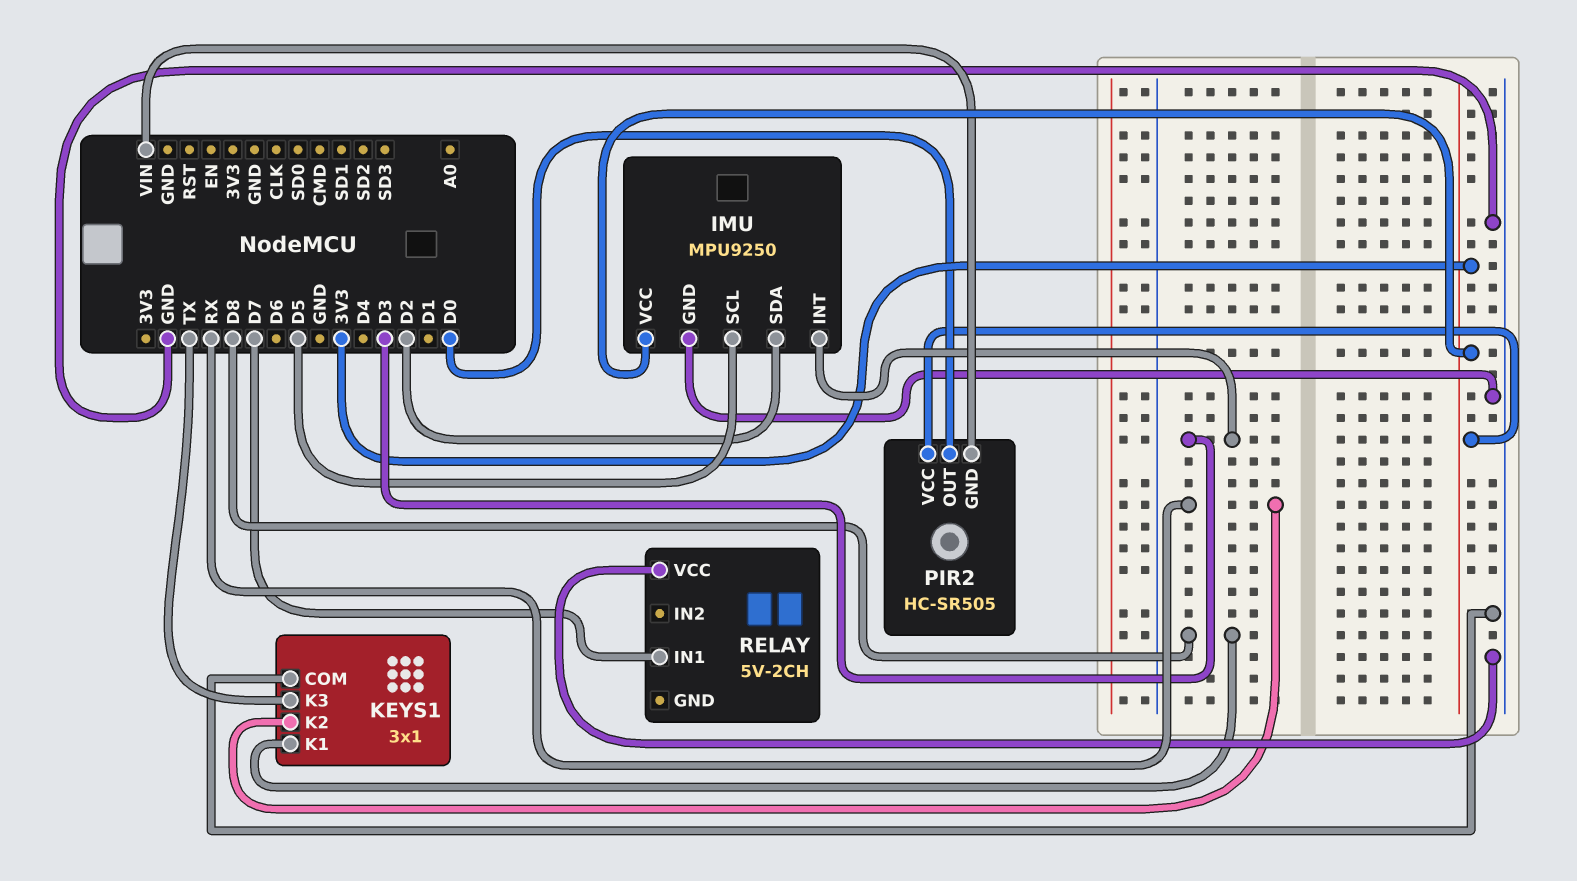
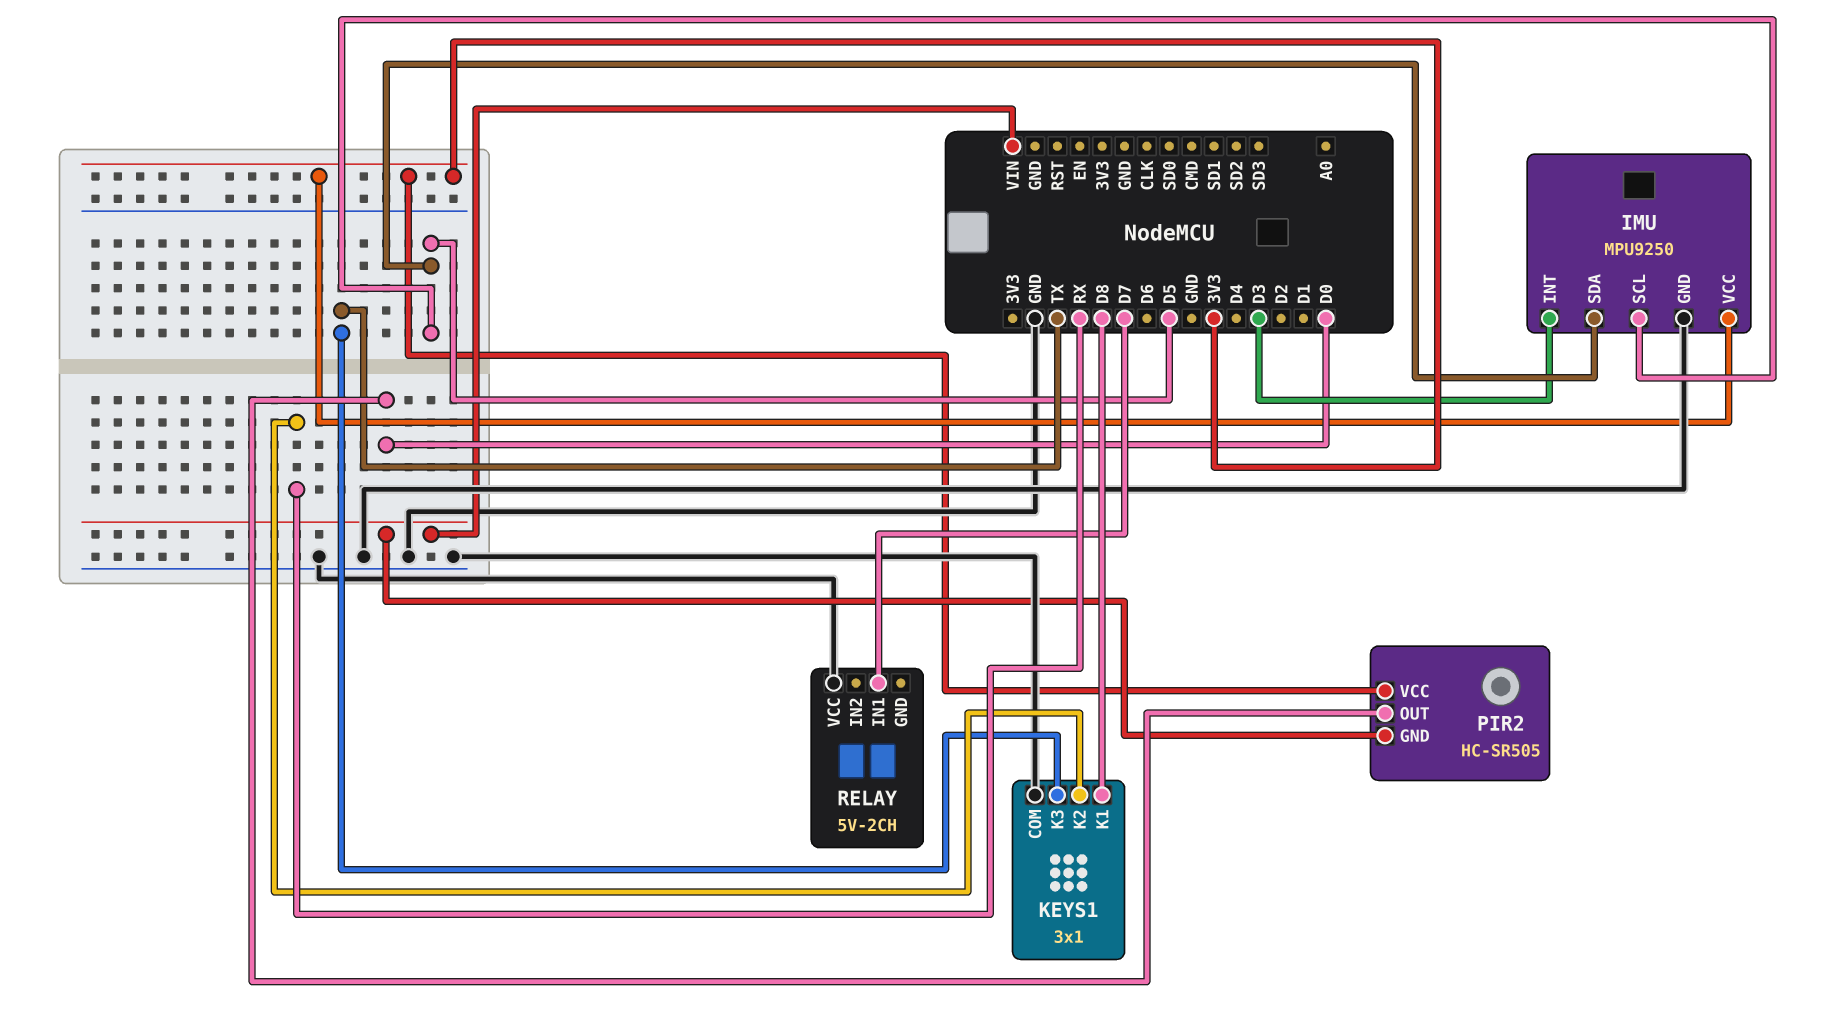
IMU pin SDA: D2 -> D5

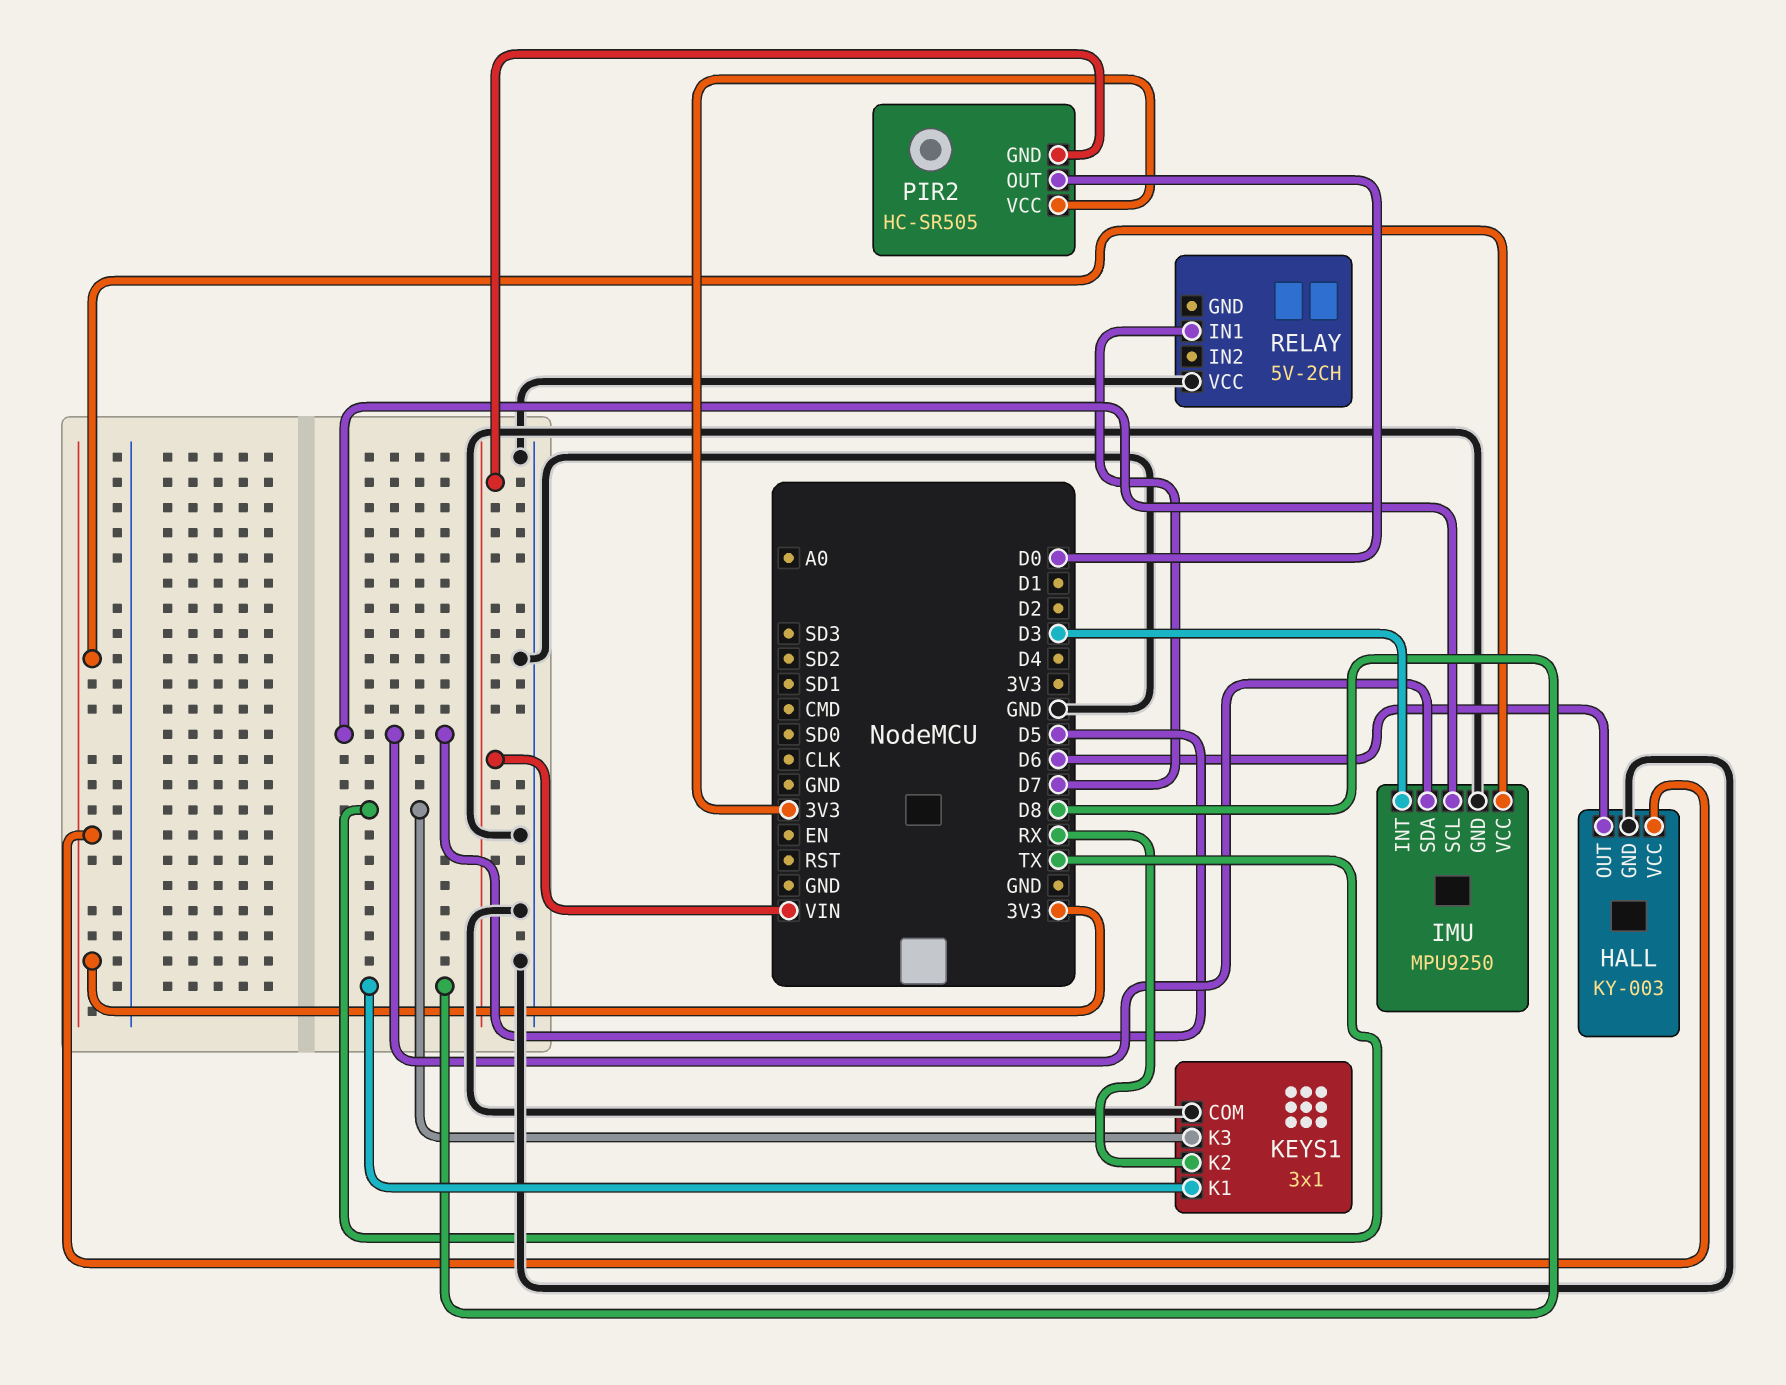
HALL: none -> KY-003
HALL pin GND: none -> GND
HALL pin OUT: none -> D6
HALL pin VCC: none -> 3V3

